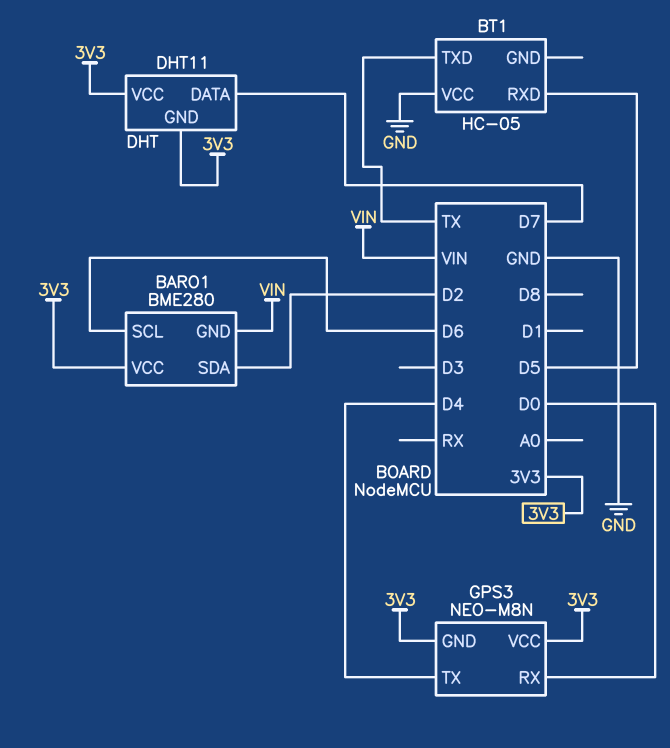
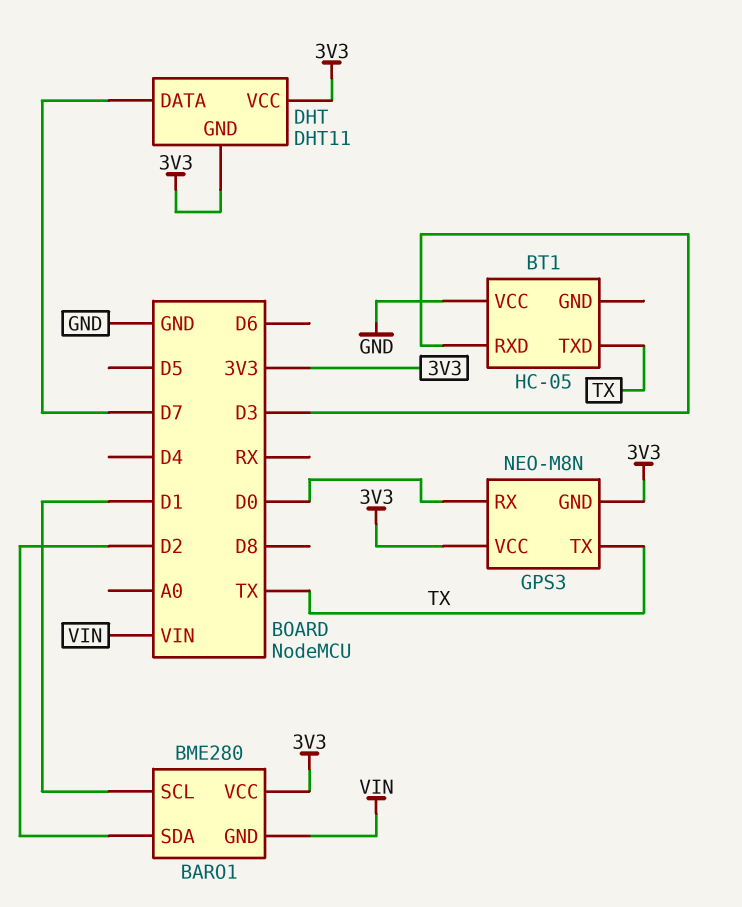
BARO1 pin SCL: D6 -> D1
BT1 pin RXD: D5 -> D3
GPS3 pin TX: D4 -> TX

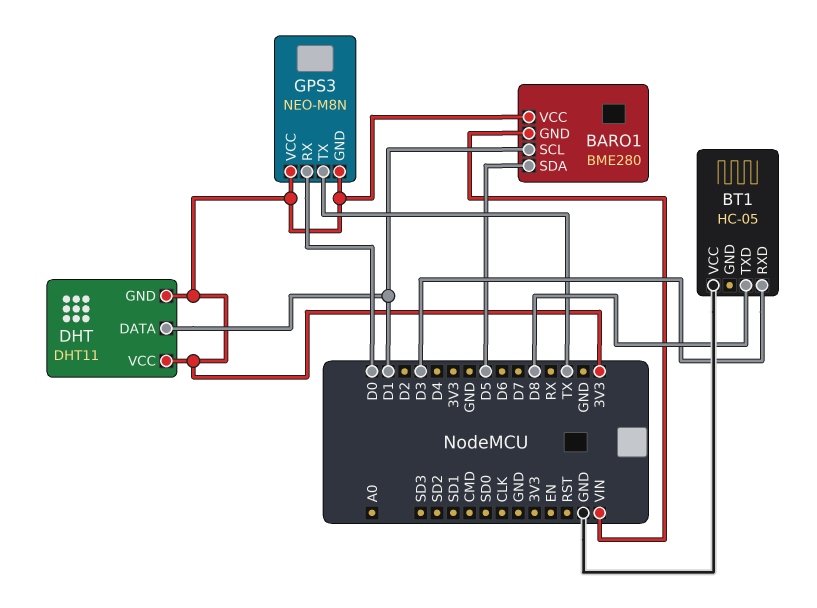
BARO1 pin SDA: D2 -> D5
BT1 pin TXD: TX -> D8
DHT pin DATA: D7 -> D1

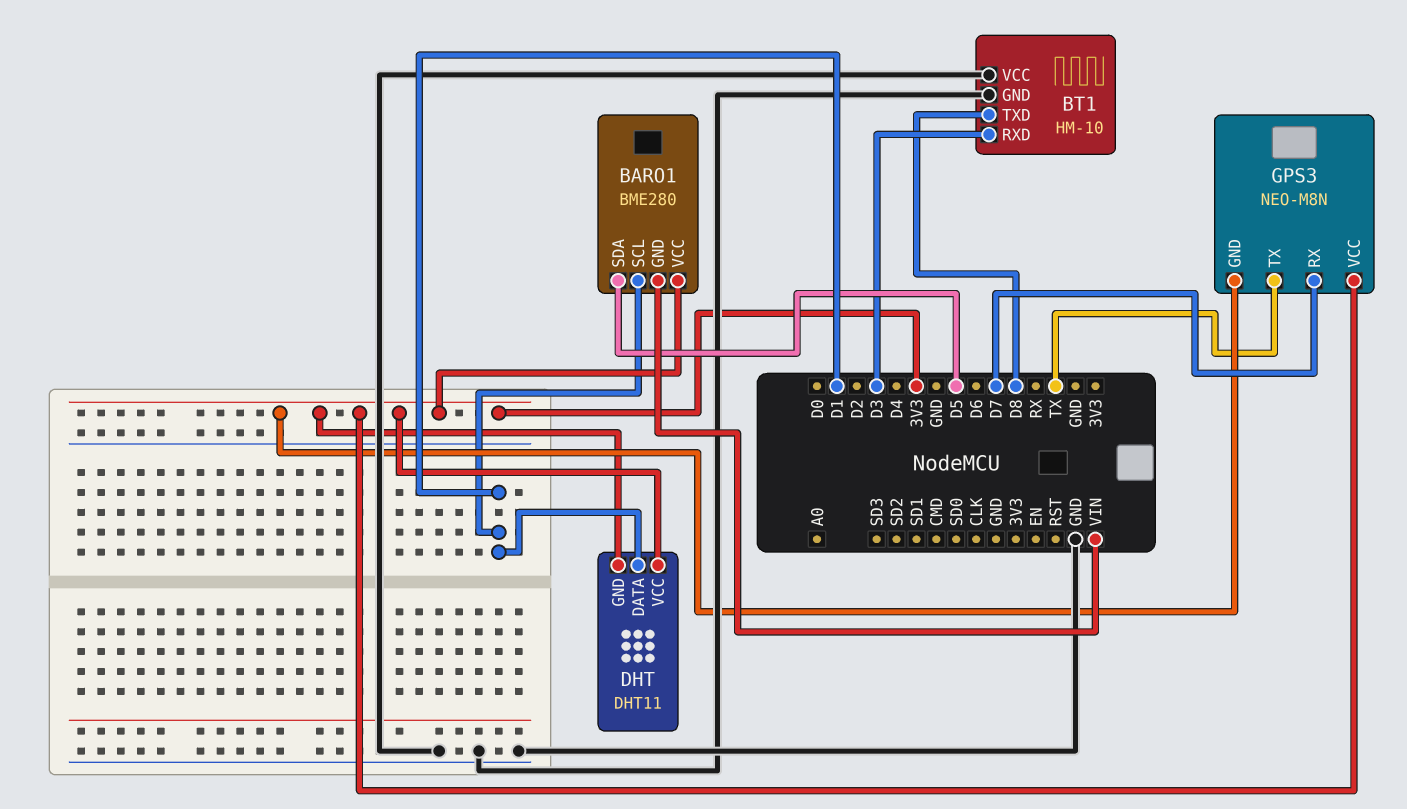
BT1: HC-05 -> HM-10
BT1 pin GND: none -> GND
GPS3 pin RX: D0 -> D7

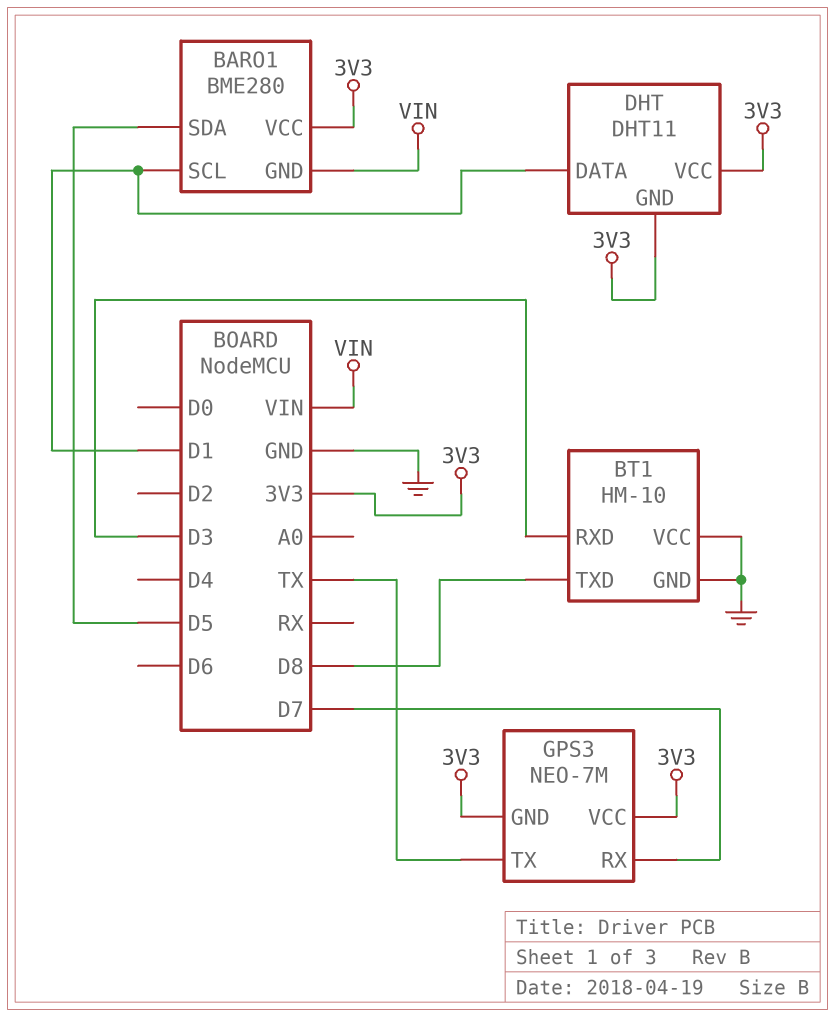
GPS3: NEO-M8N -> NEO-7M

